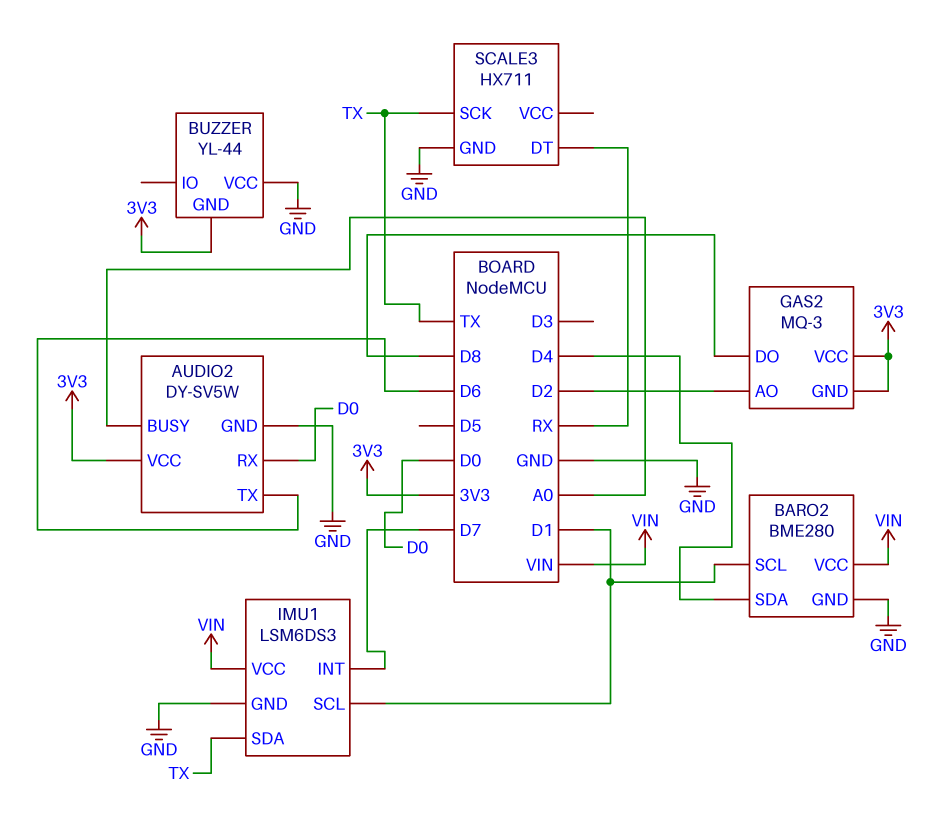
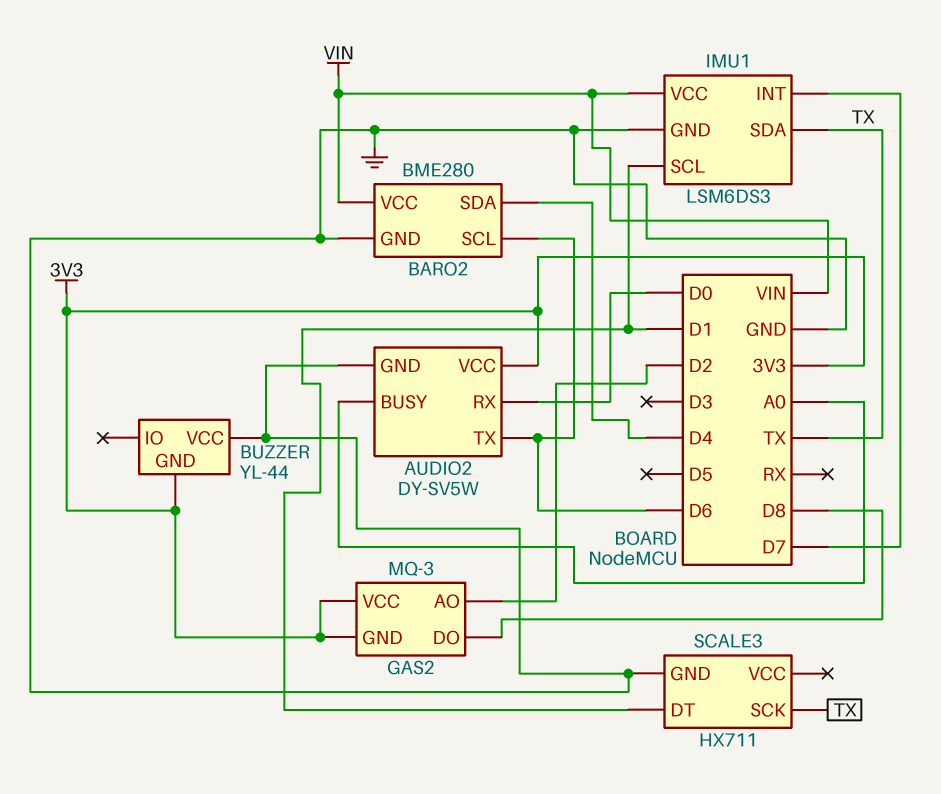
BARO2 pin SCL: D1 -> D6
SCALE3 pin DT: RX -> D1

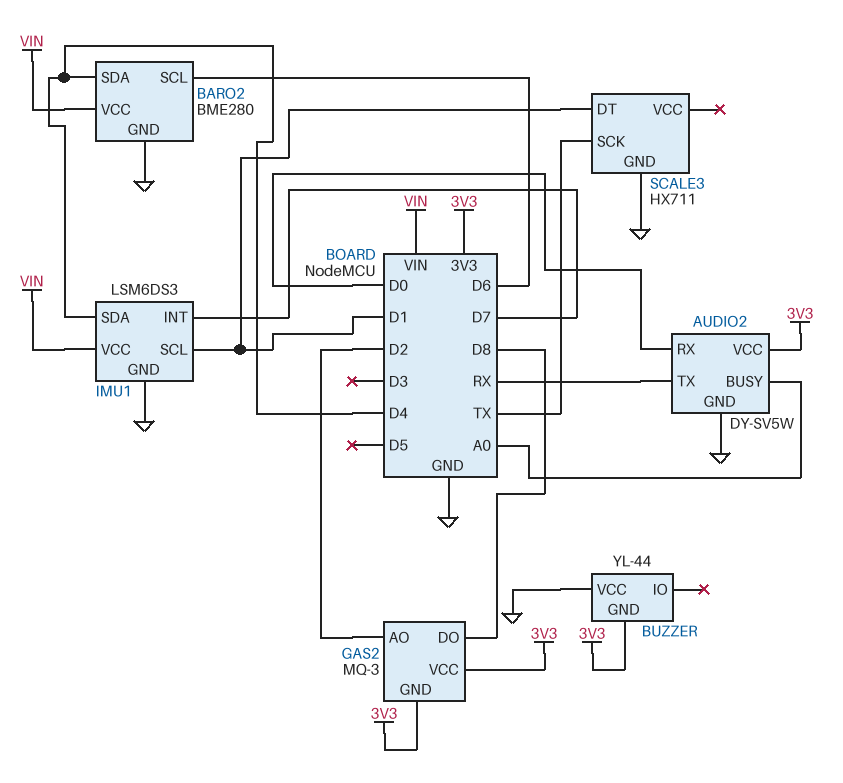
AUDIO2 pin TX: D6 -> RX
IMU1 pin SDA: TX -> D4

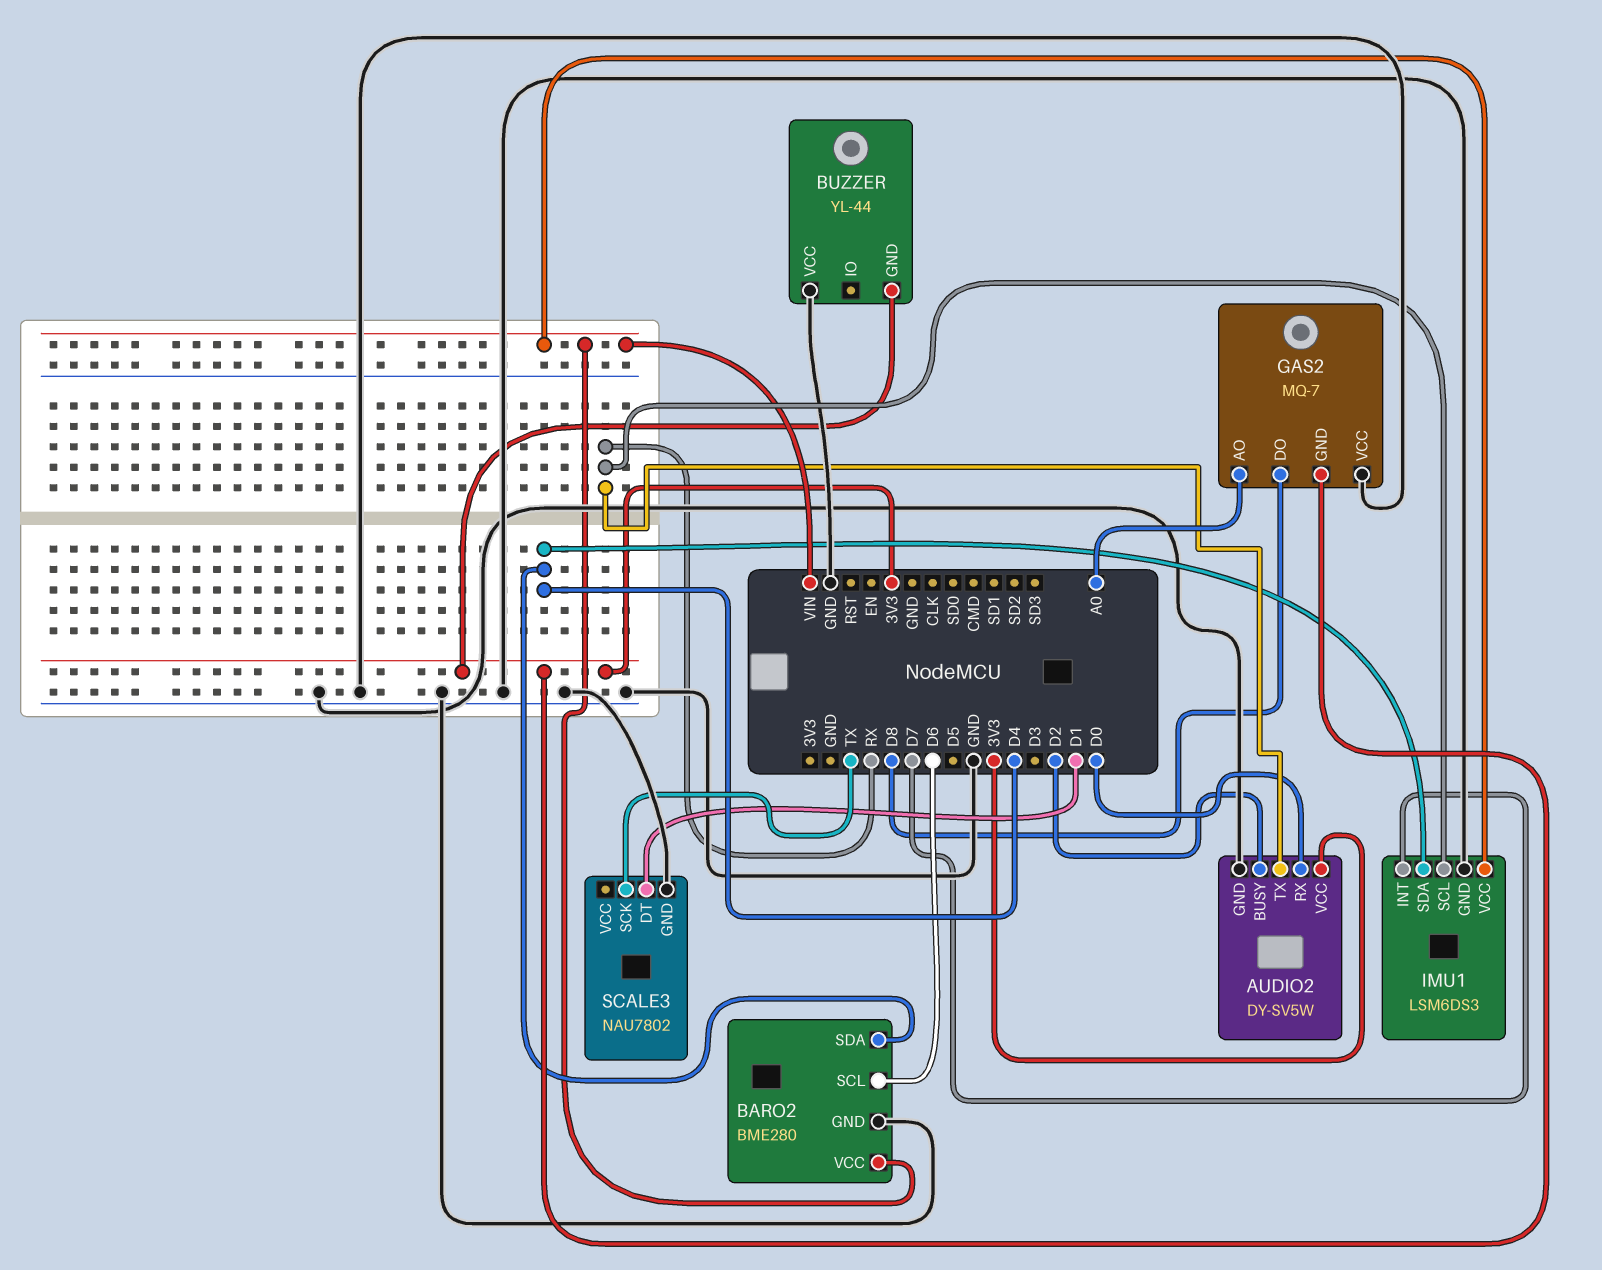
AUDIO2 pin BUSY: A0 -> D2
GAS2: MQ-3 -> MQ-7
GAS2 pin AO: D2 -> A0
GAS2 pin VCC: 3V3 -> GND
IMU1 pin SCL: D1 -> RX
SCALE3: HX711 -> NAU7802

